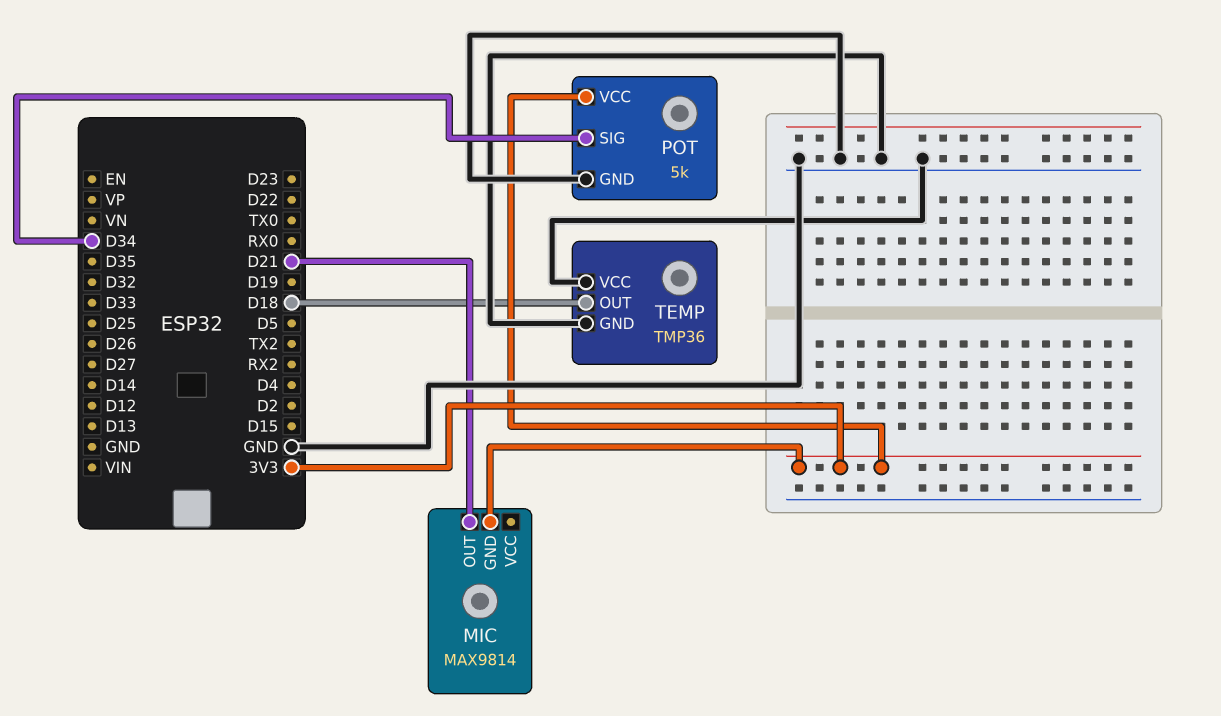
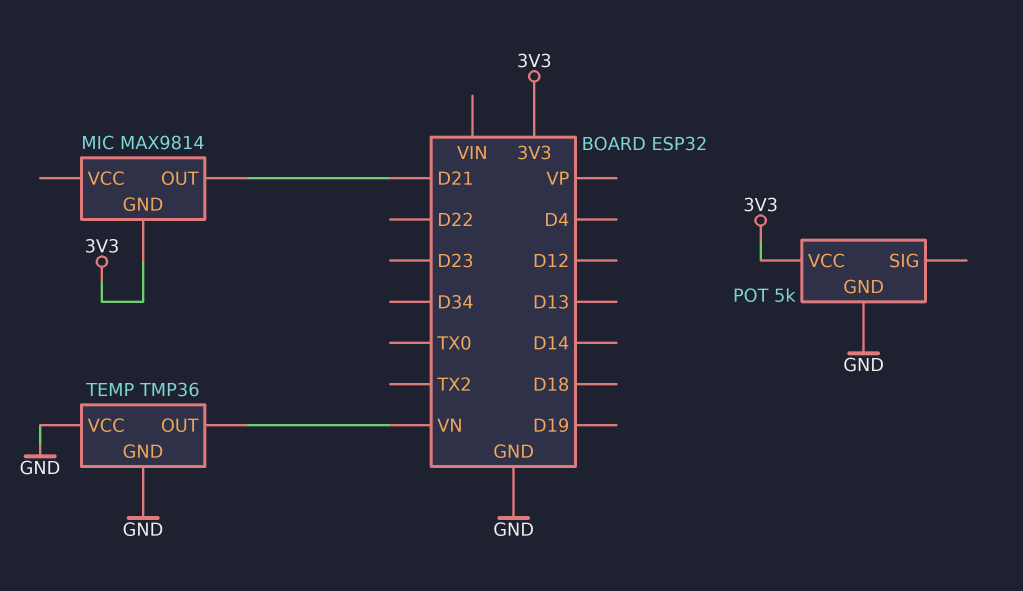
POT pin SIG: D34 -> none
TEMP pin OUT: D18 -> VN

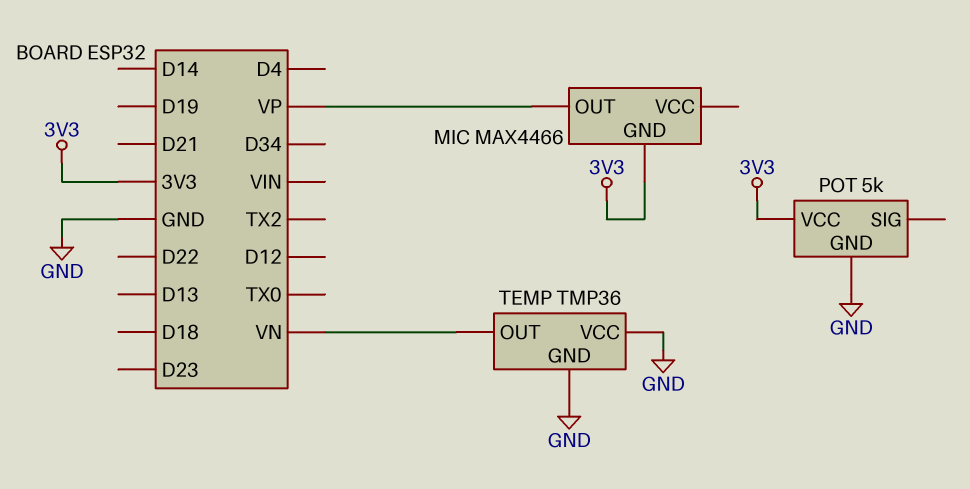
MIC: MAX9814 -> MAX4466
MIC pin OUT: D21 -> VP

